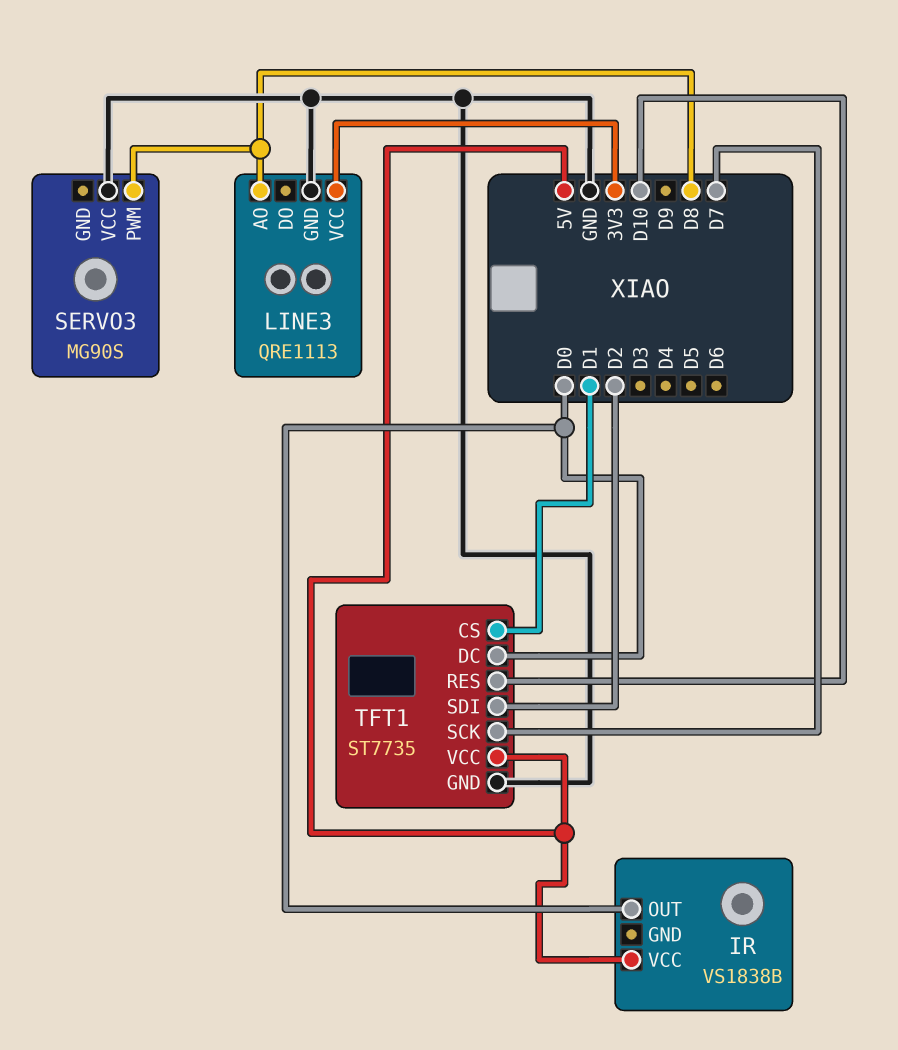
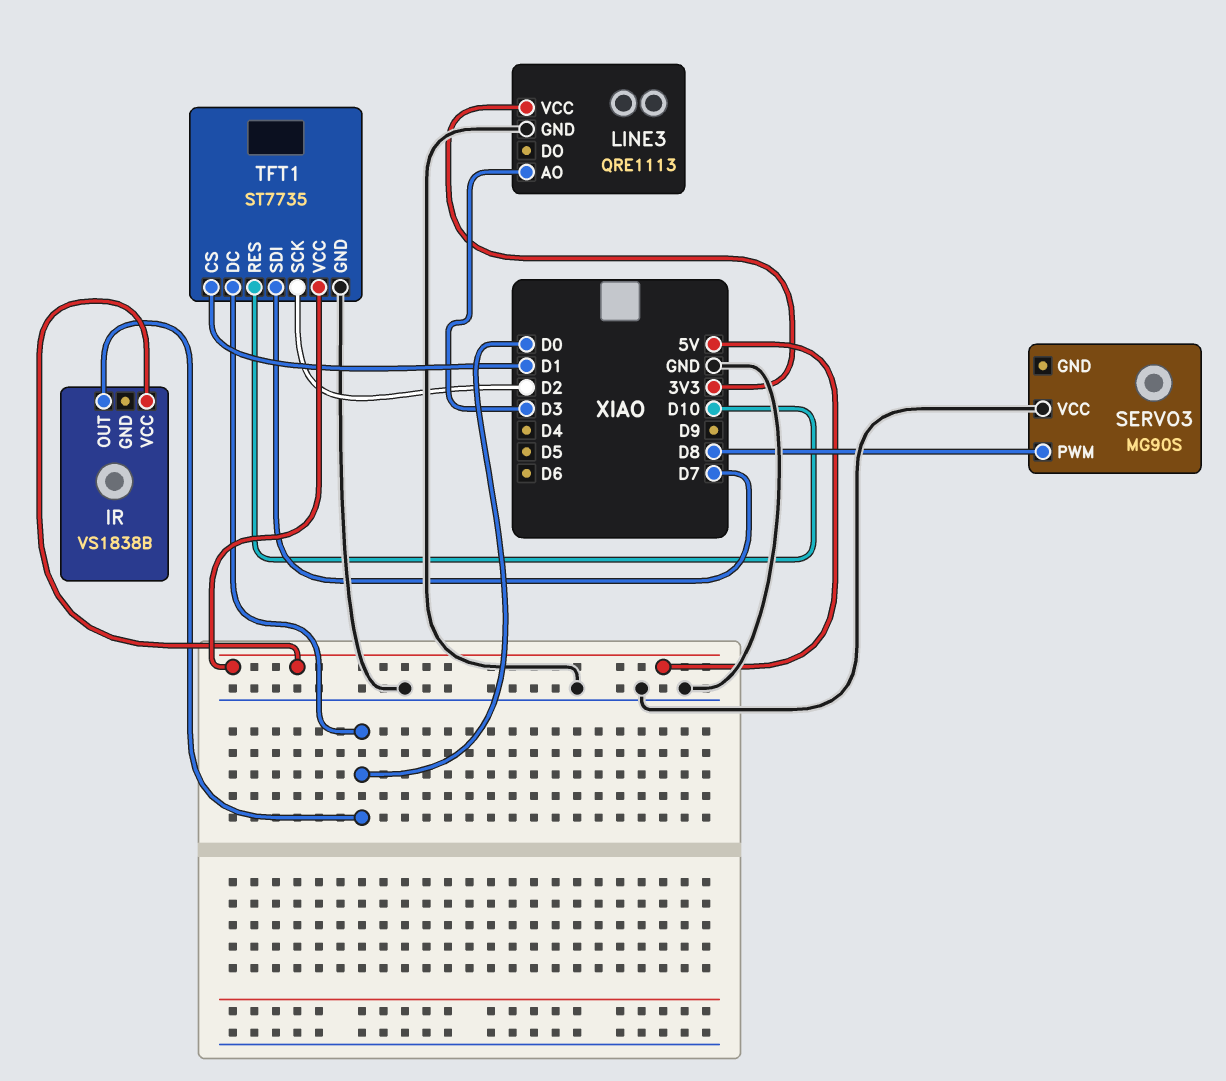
LINE3 pin AO: D8 -> D3
TFT1 pin SCK: D7 -> D2
TFT1 pin SDI: D2 -> D7

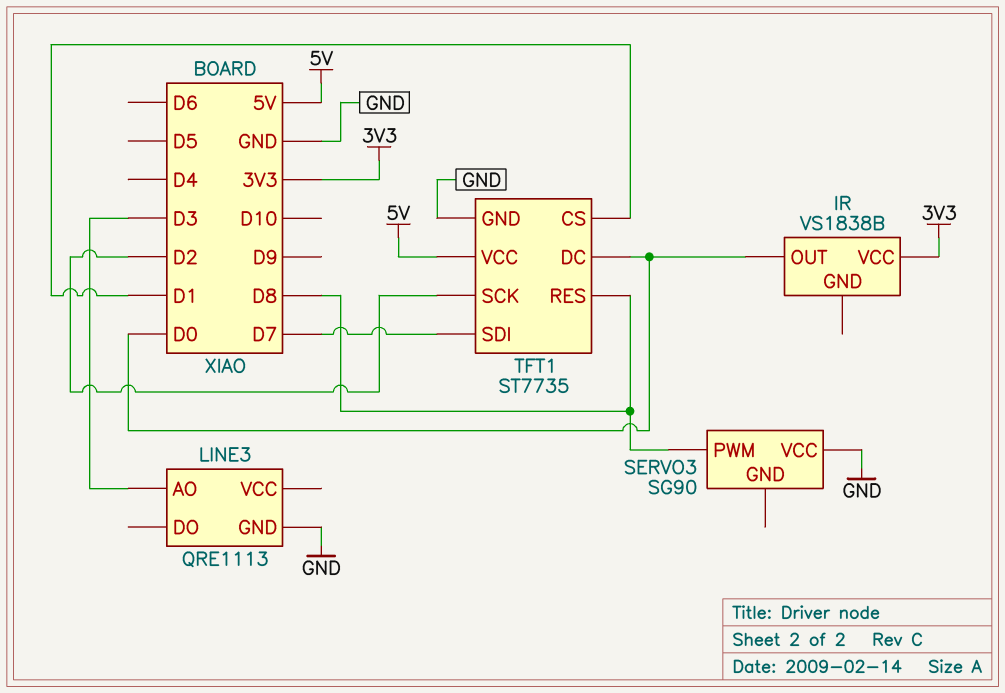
IR pin VCC: 5V -> 3V3
LINE3 pin VCC: 3V3 -> none
SERVO3: MG90S -> SG90
TFT1 pin RES: D10 -> D8

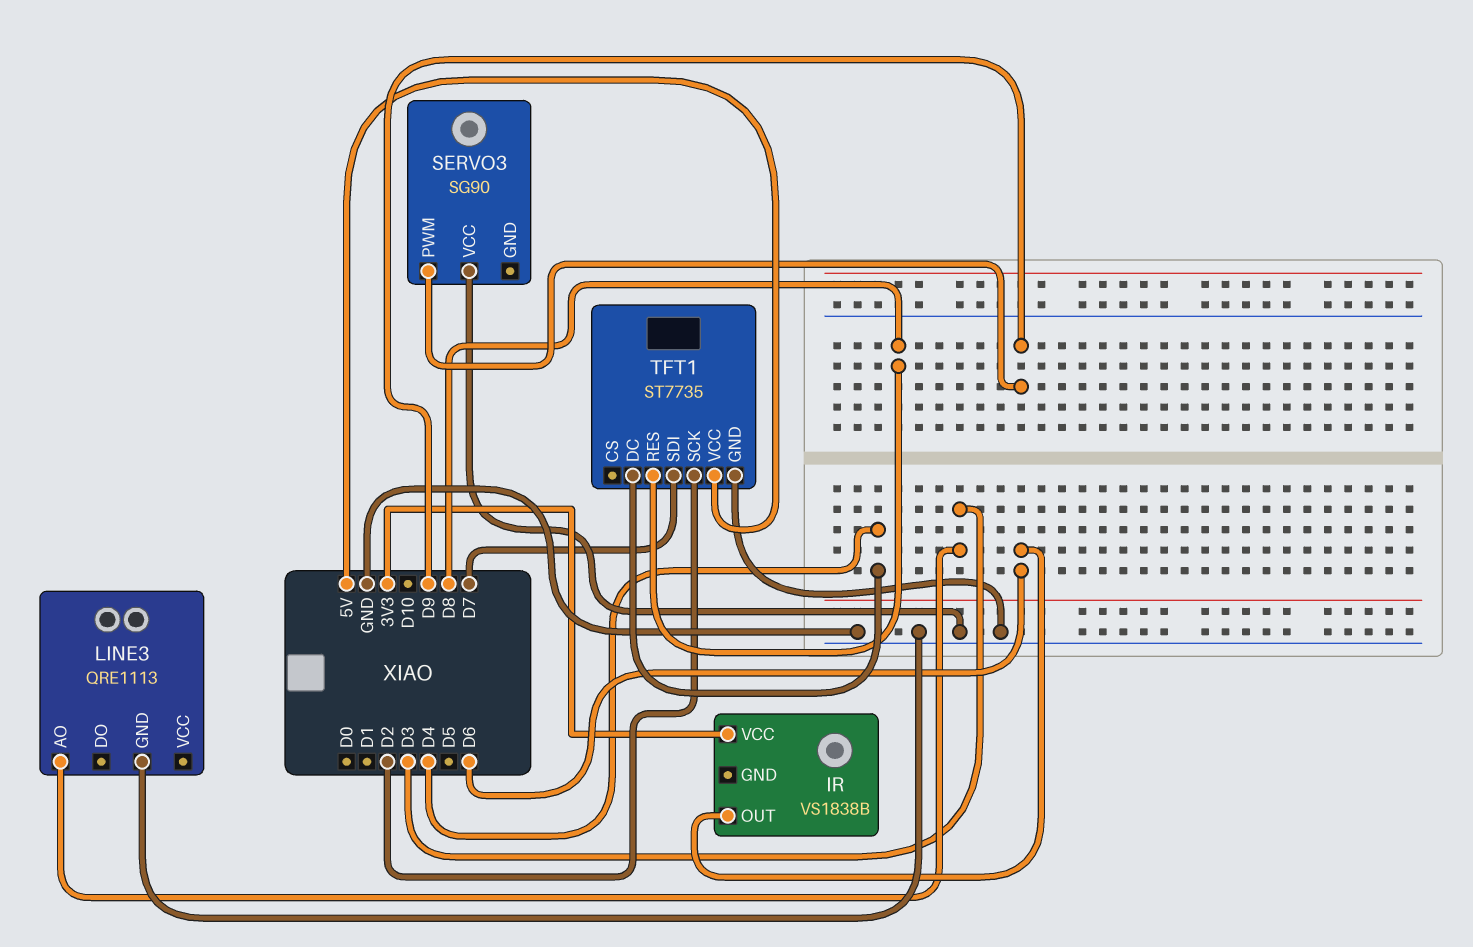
IR pin OUT: D0 -> D6
SERVO3 pin PWM: D8 -> D9
TFT1 pin CS: D1 -> none
TFT1 pin DC: D0 -> D4

